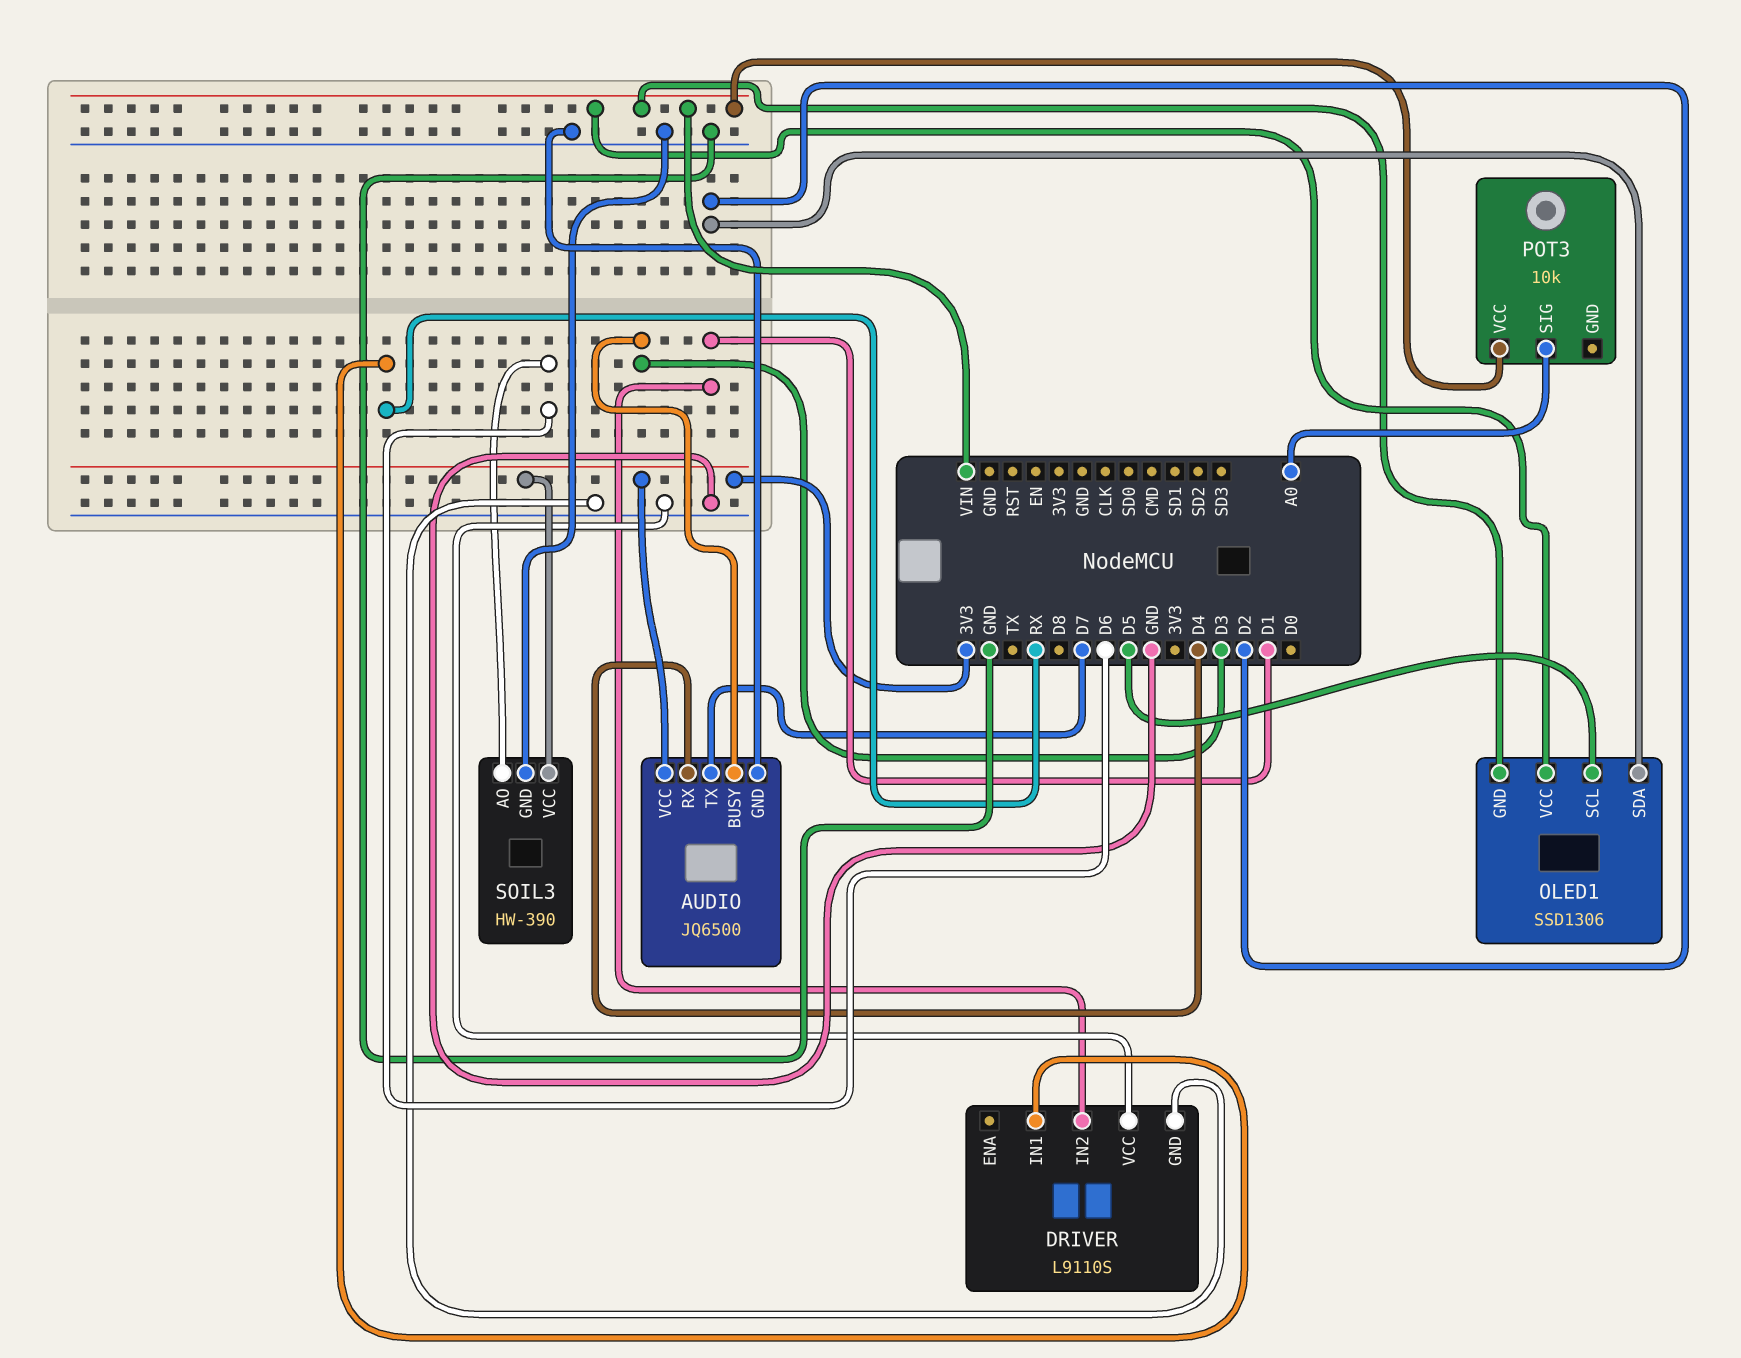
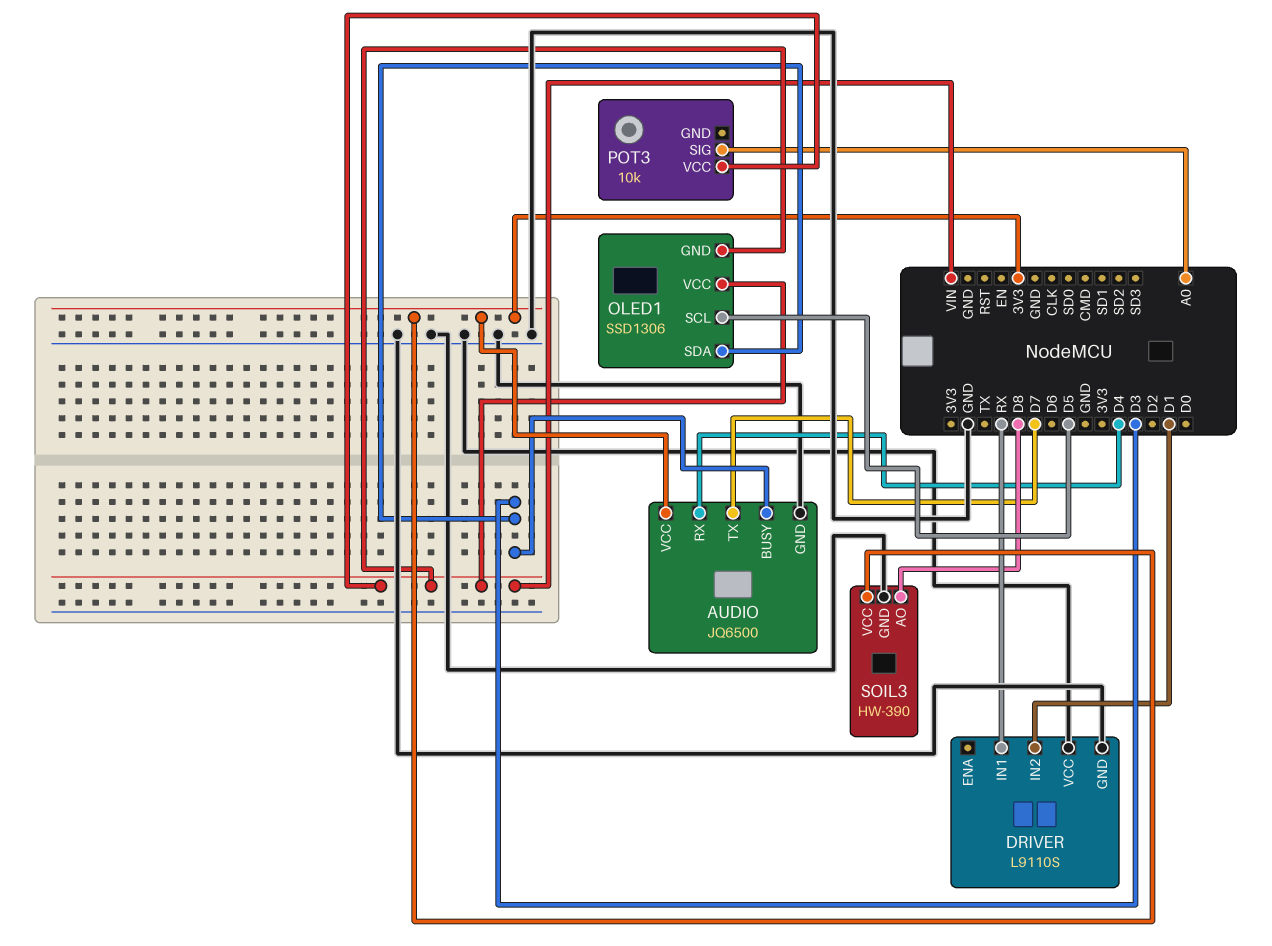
OLED1 pin SDA: D2 -> D3
SOIL3 pin AO: D6 -> D8

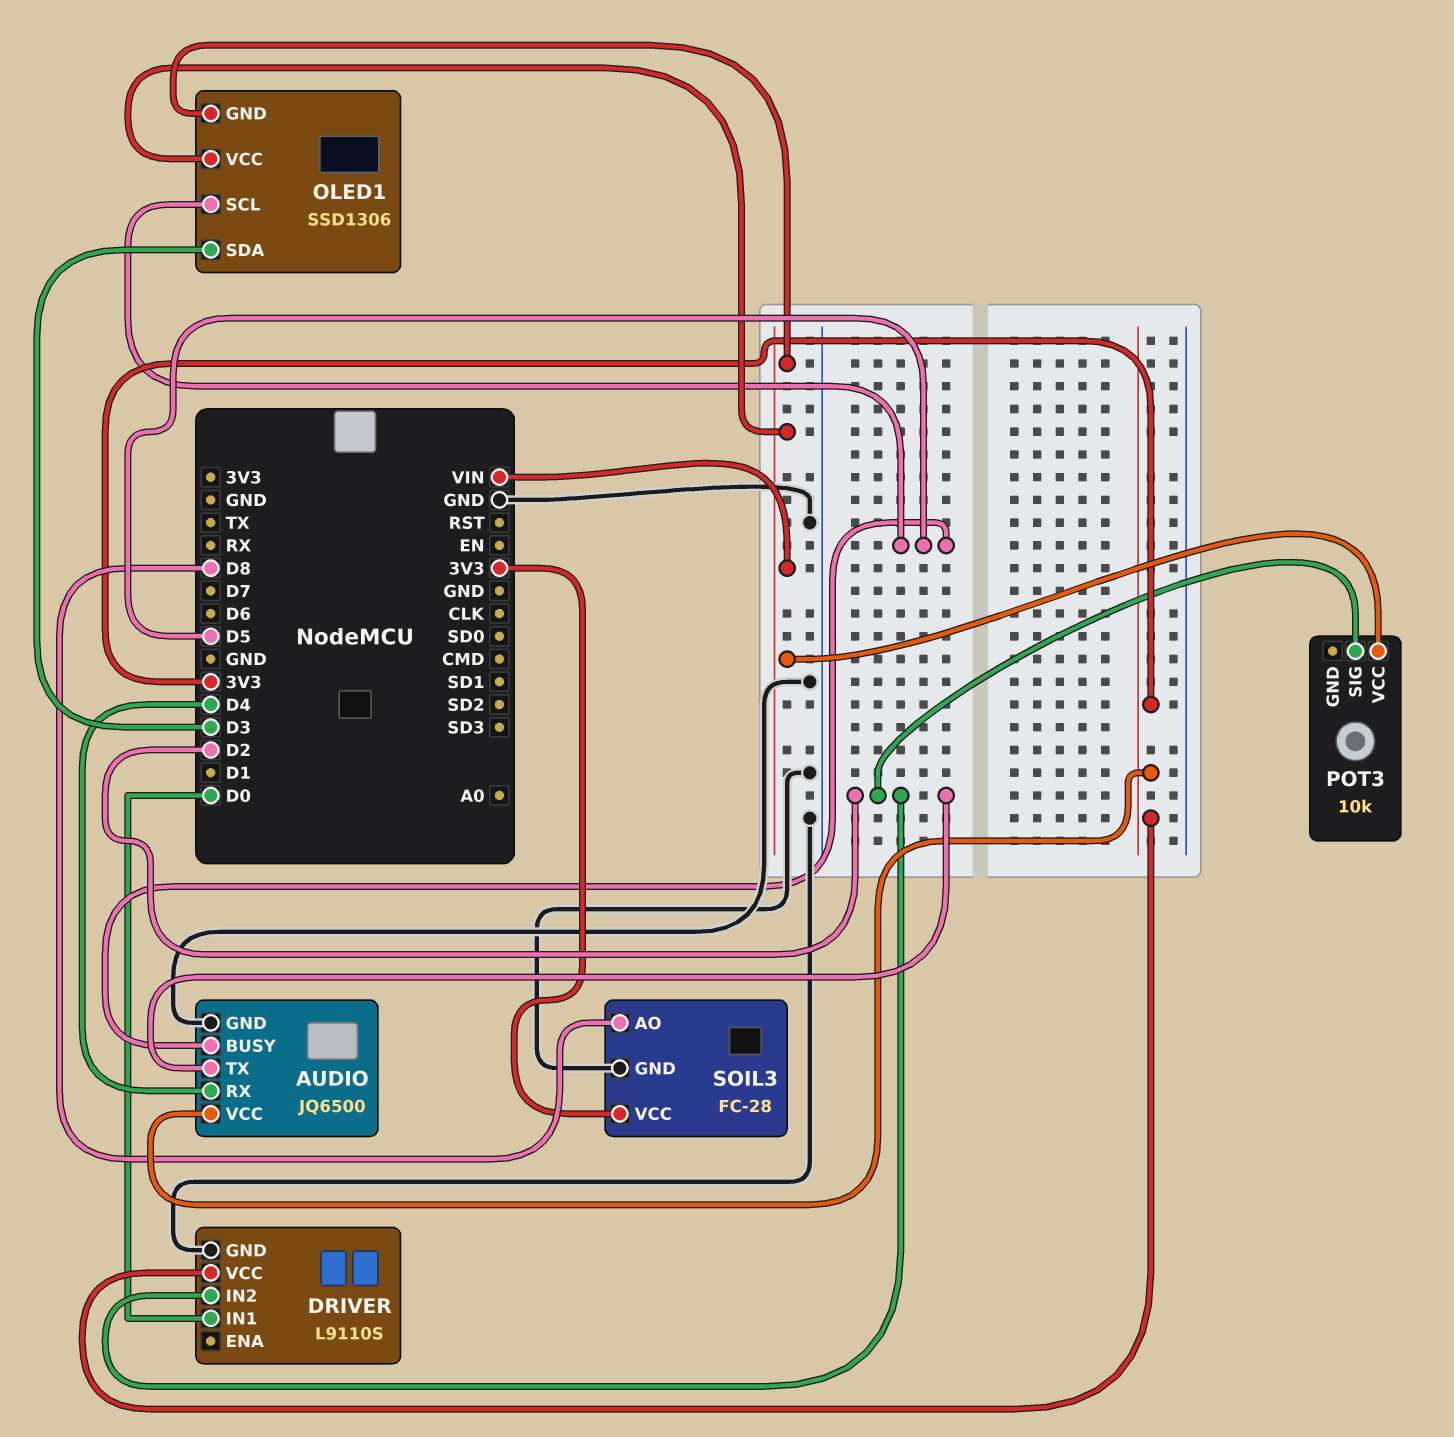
AUDIO pin BUSY: D3 -> D5
AUDIO pin TX: D7 -> D2
DRIVER pin IN1: RX -> D0
DRIVER pin IN2: D1 -> D2
DRIVER pin VCC: GND -> 3V3
POT3 pin SIG: A0 -> D2
SOIL3: HW-390 -> FC-28

